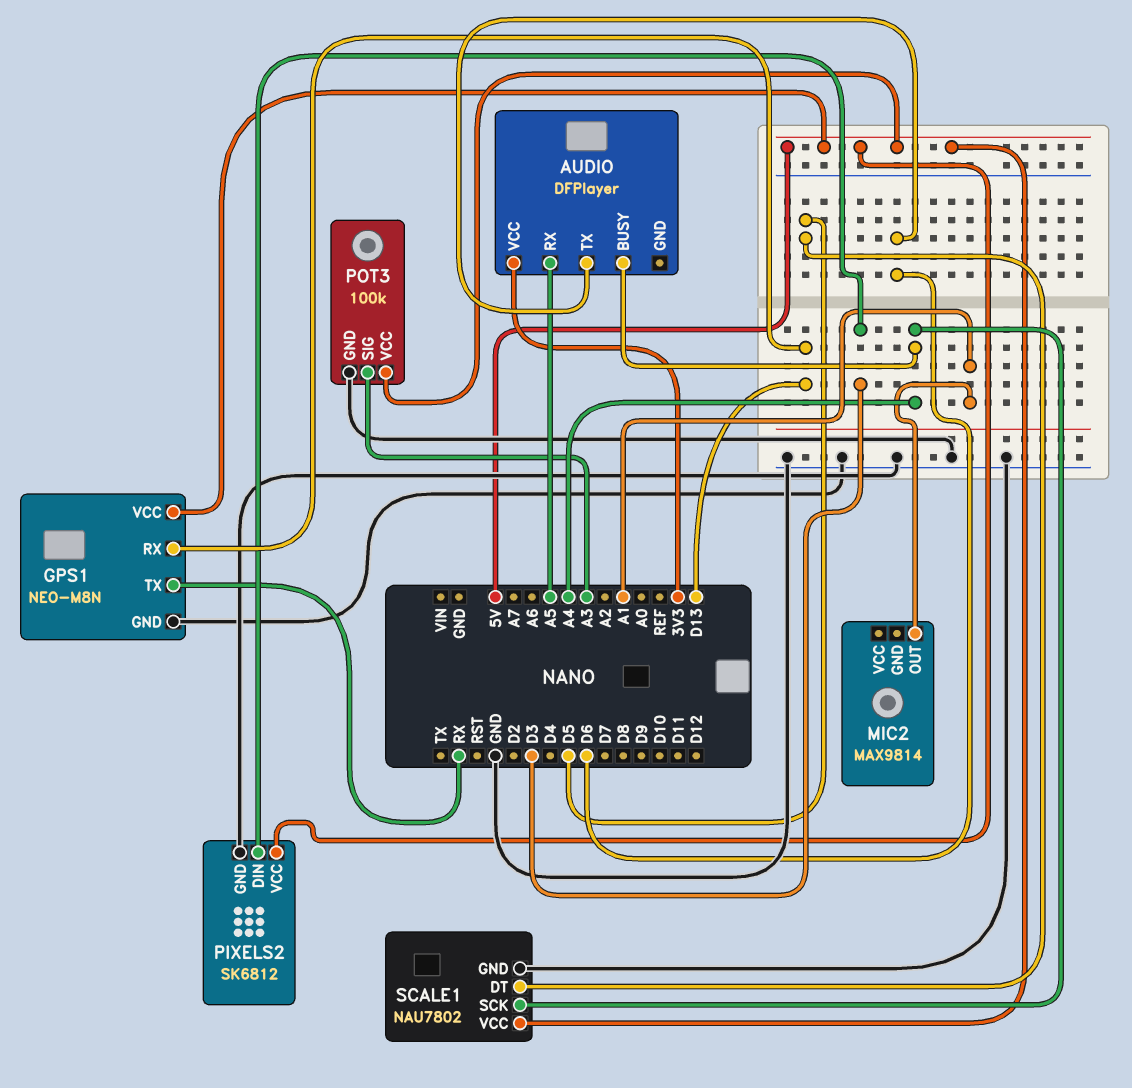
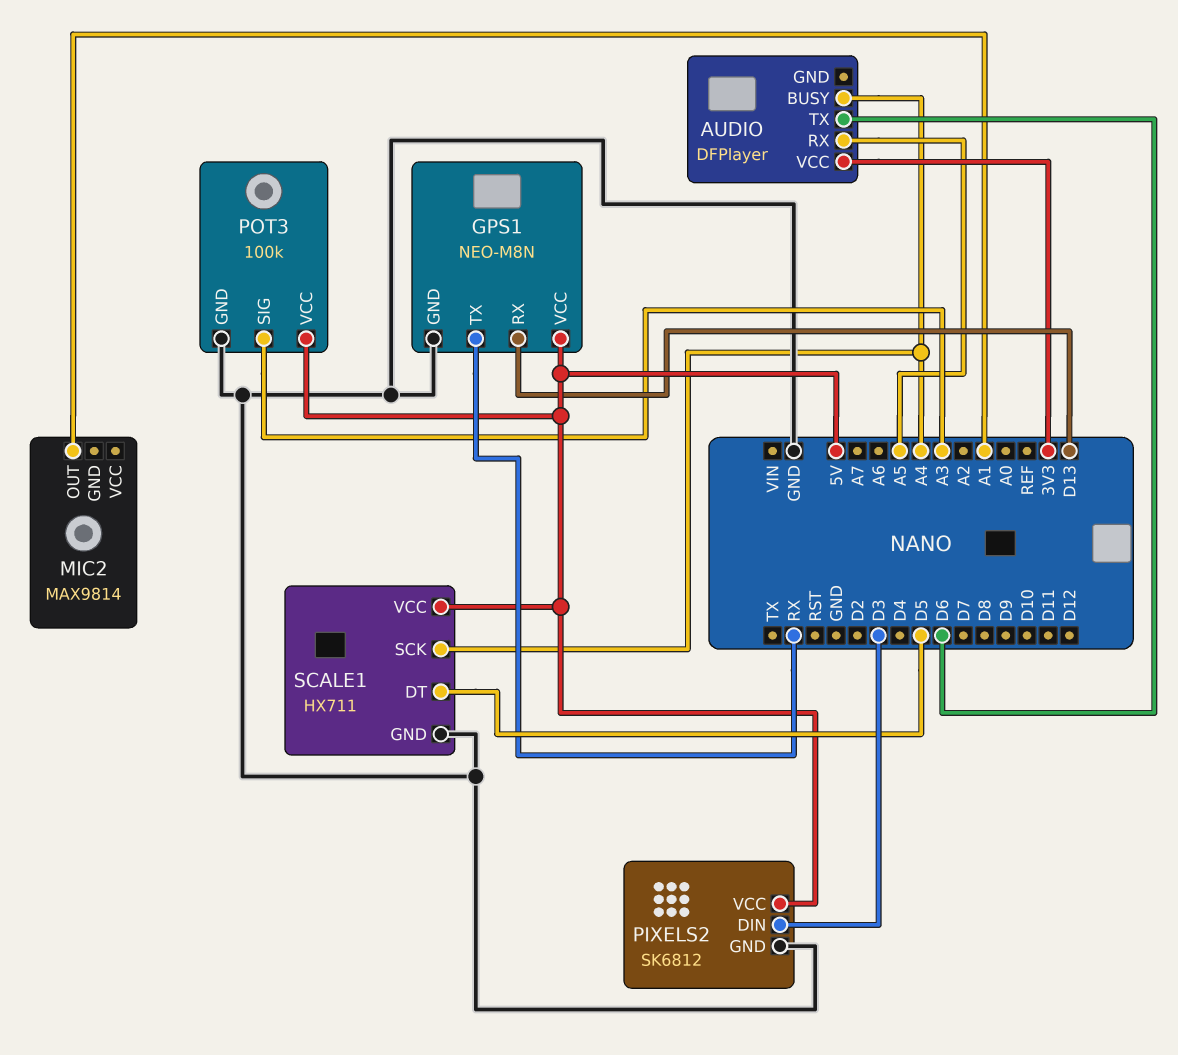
SCALE1: NAU7802 -> HX711

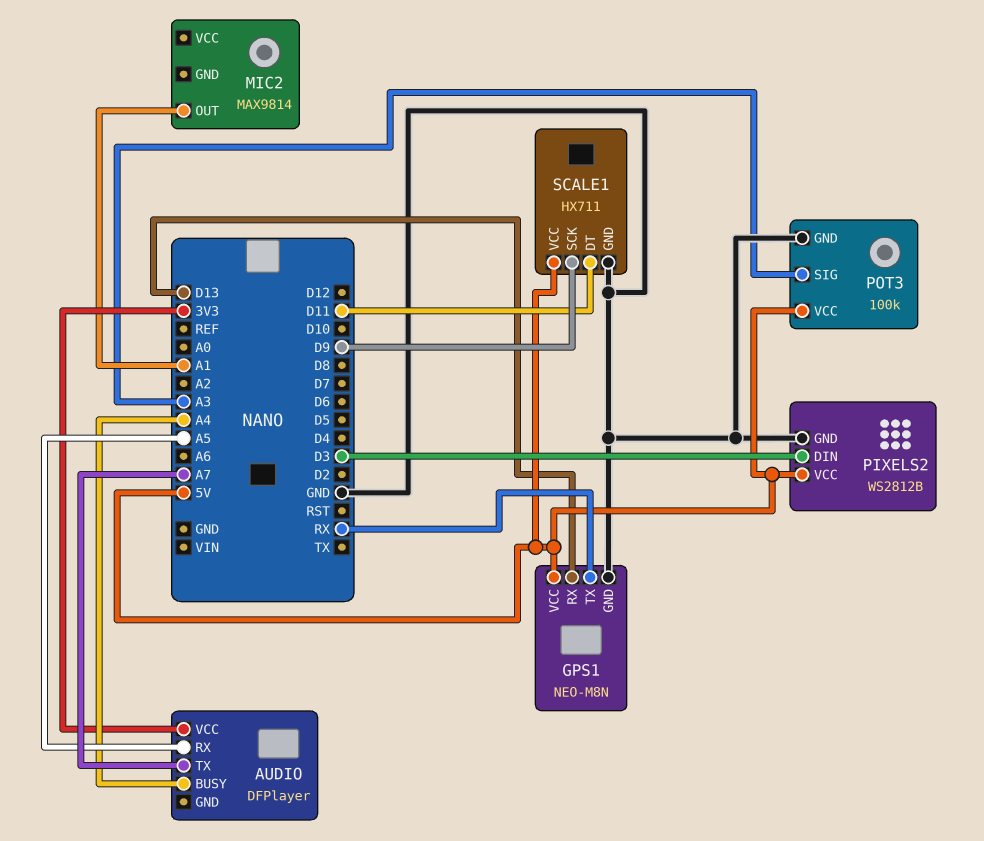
AUDIO pin TX: D6 -> A7
PIXELS2: SK6812 -> WS2812B
SCALE1 pin DT: D5 -> D11
SCALE1 pin SCK: A4 -> D9

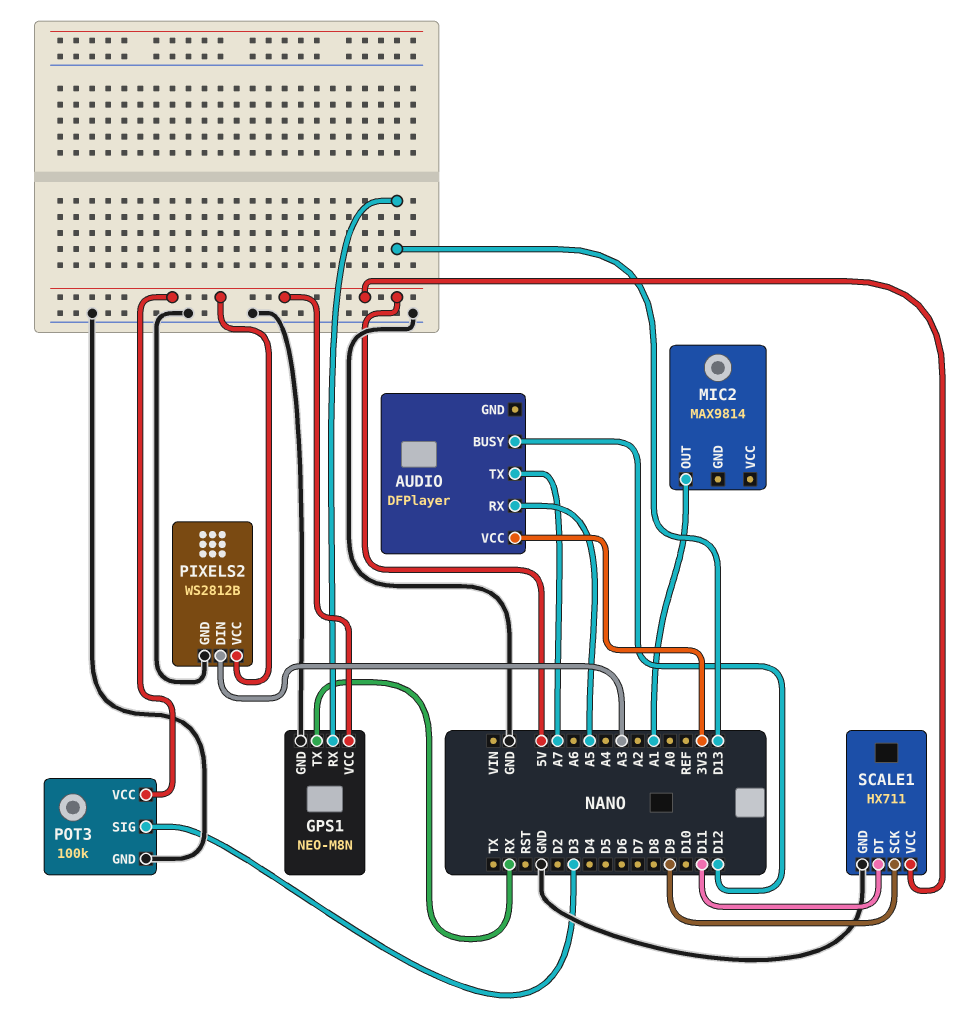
AUDIO pin BUSY: A4 -> D12
PIXELS2 pin DIN: D3 -> A3
POT3 pin SIG: A3 -> D3

